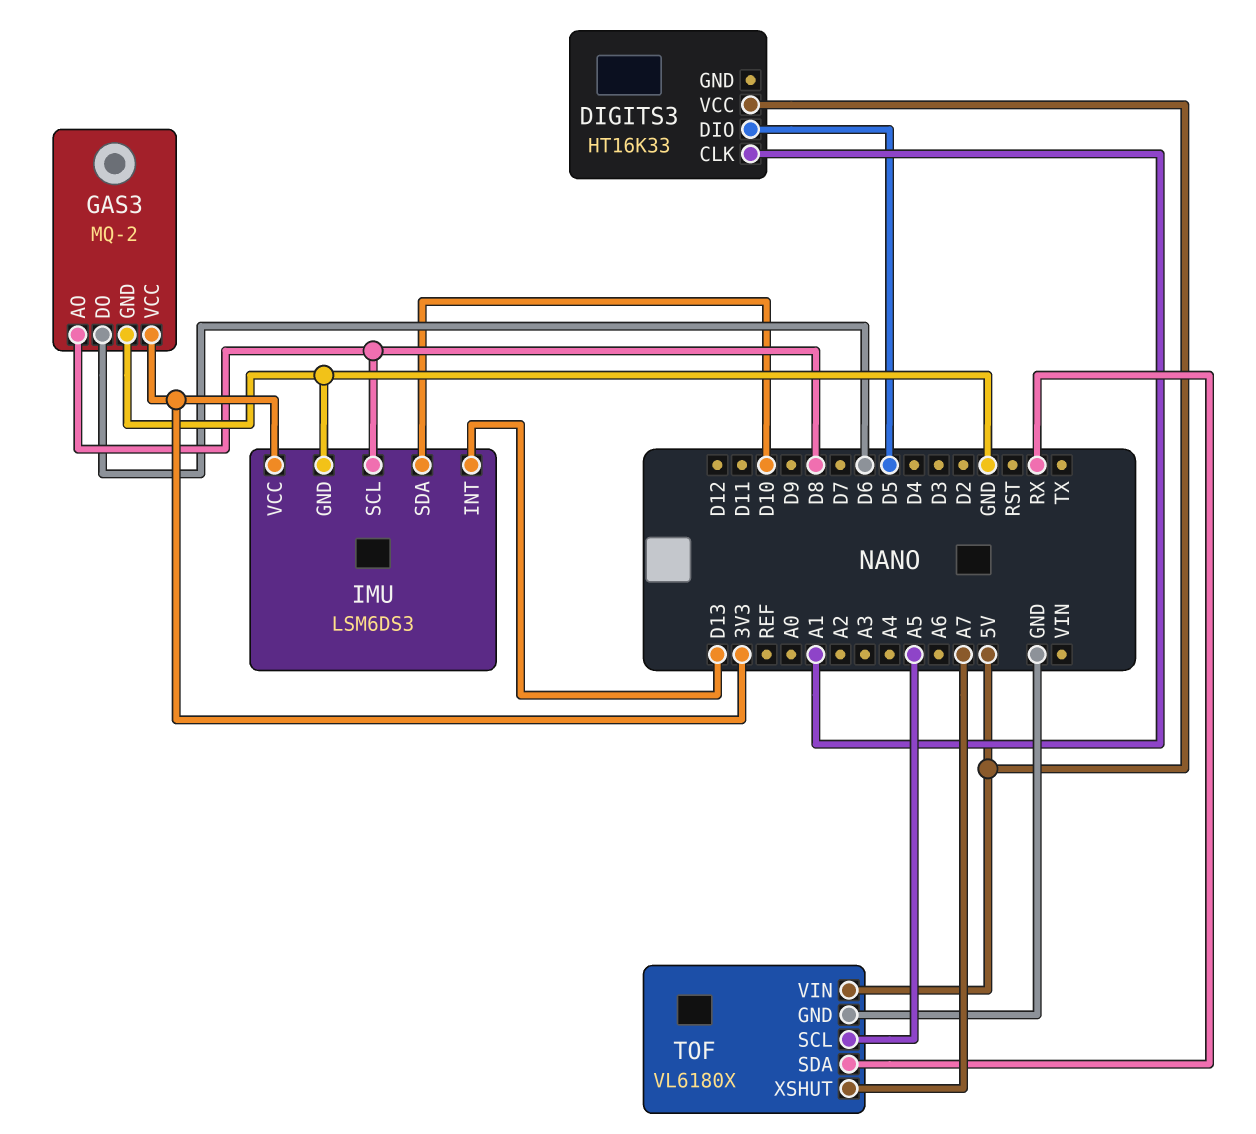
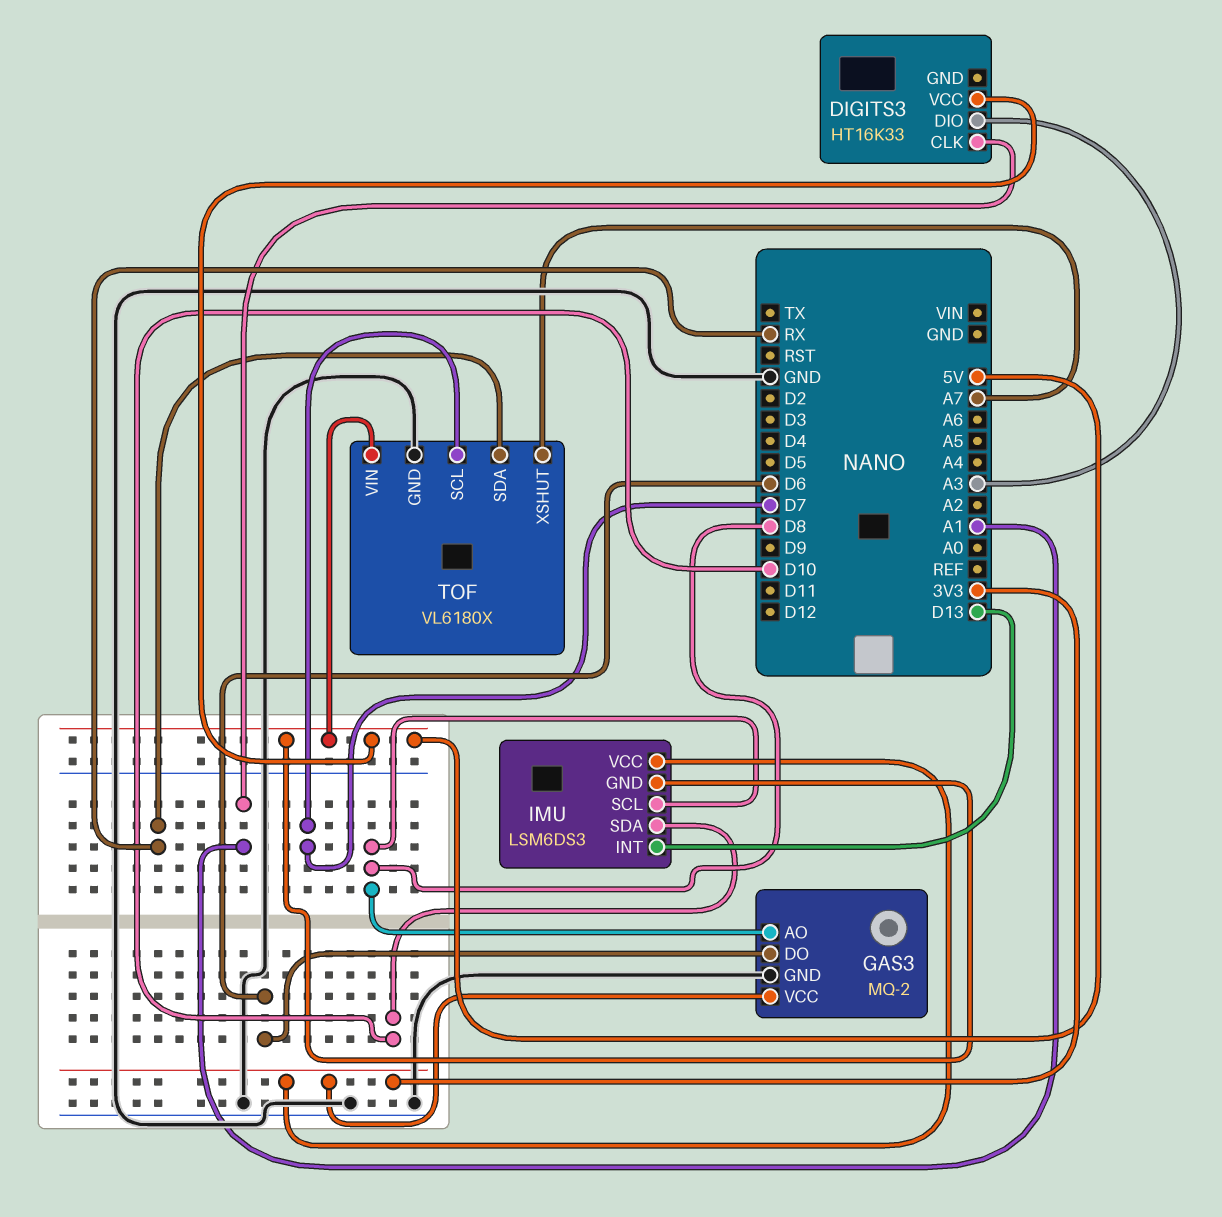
DIGITS3 pin DIO: D5 -> A3
IMU pin GND: GND -> 5V
TOF pin SCL: A5 -> D7

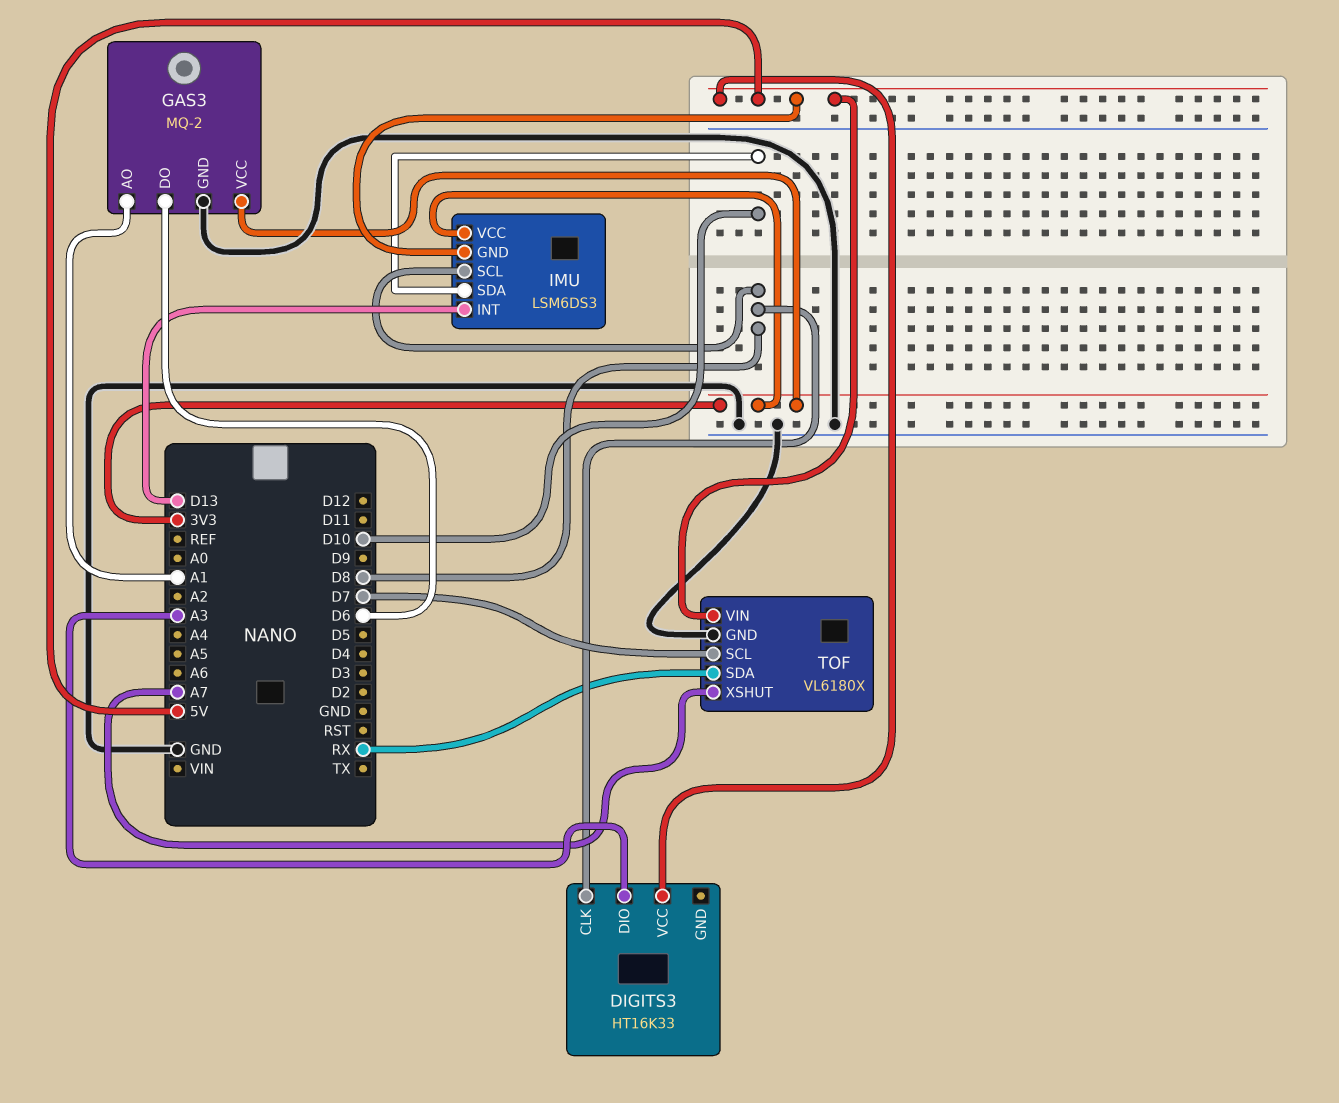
DIGITS3 pin CLK: A1 -> D8
GAS3 pin AO: D8 -> A1

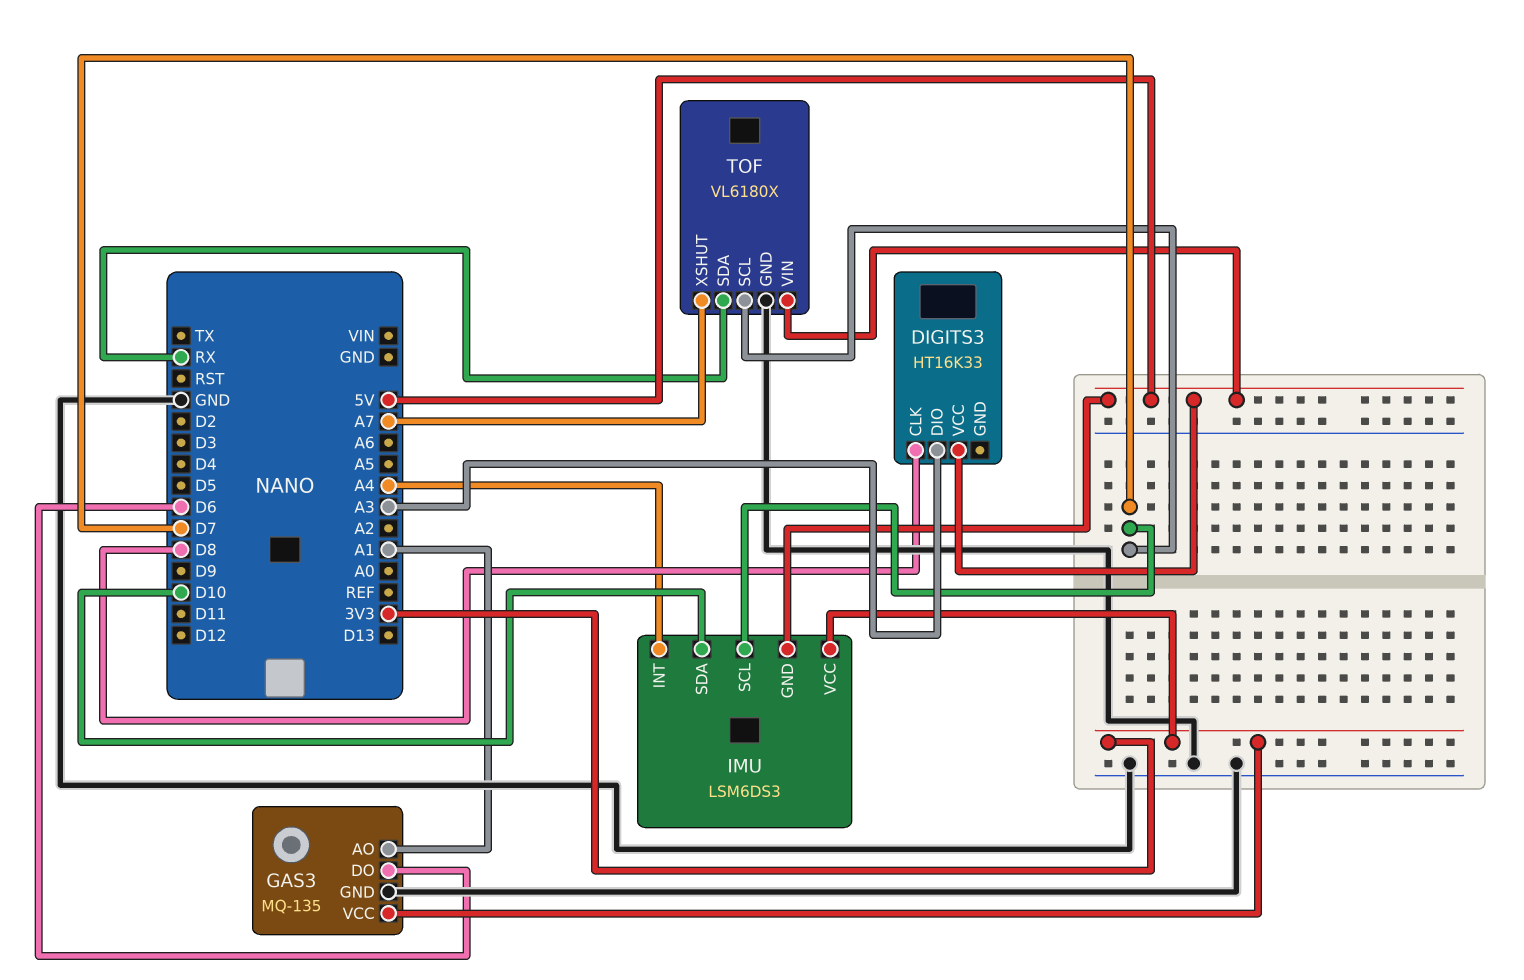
GAS3: MQ-2 -> MQ-135
IMU pin INT: D13 -> A4
IMU pin SCL: D8 -> D7

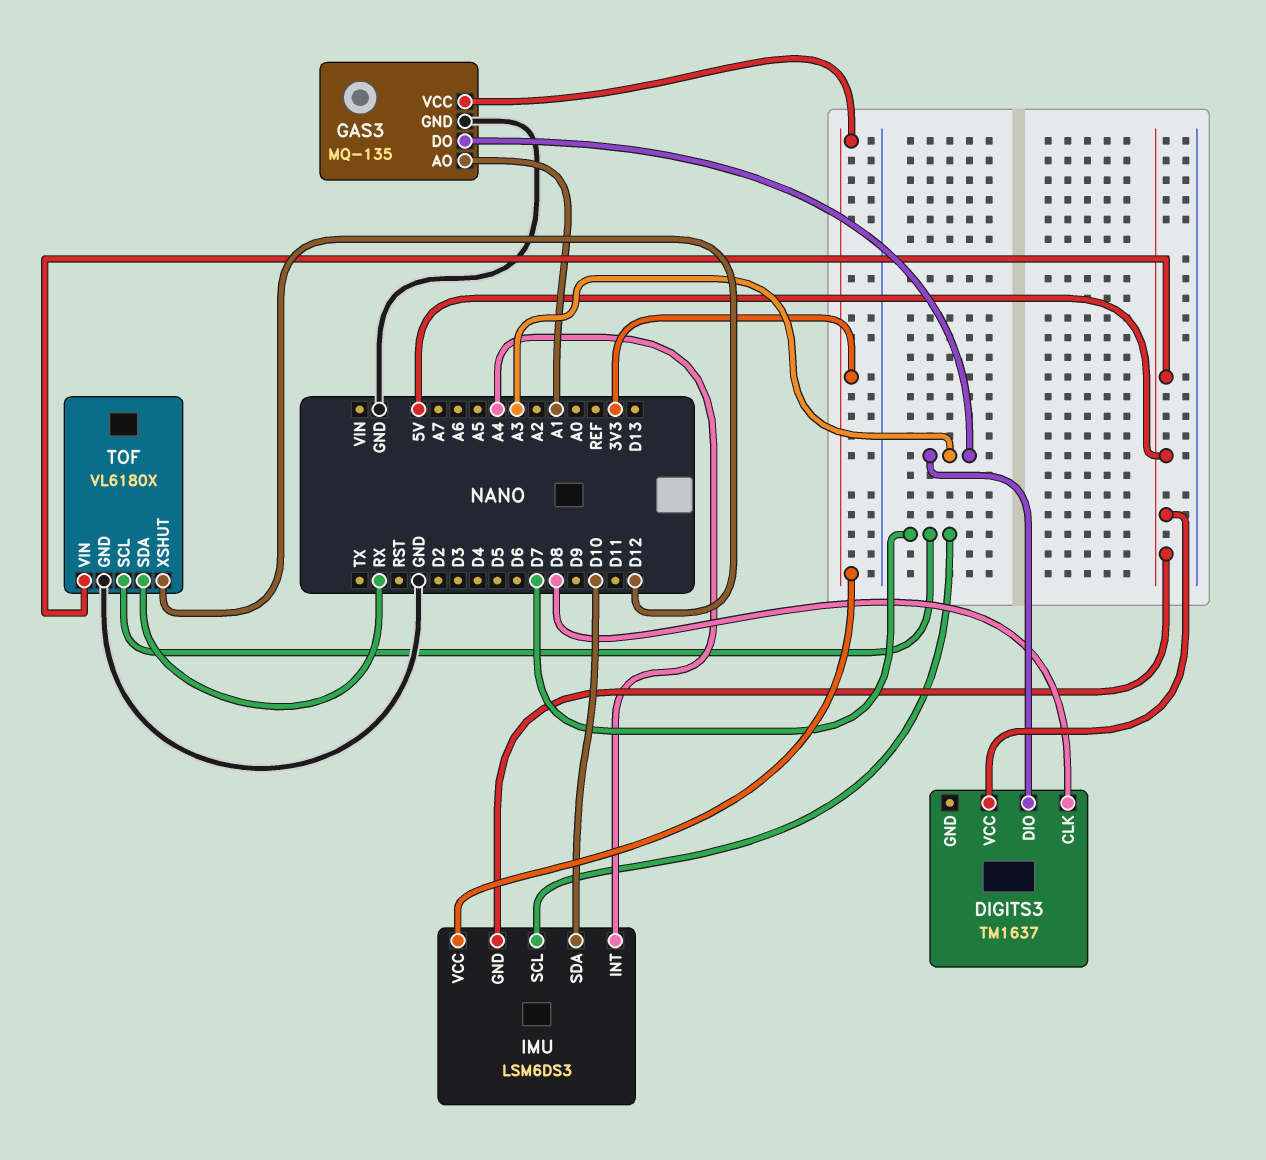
DIGITS3: HT16K33 -> TM1637
GAS3 pin DO: D6 -> A3
TOF pin XSHUT: A7 -> D12

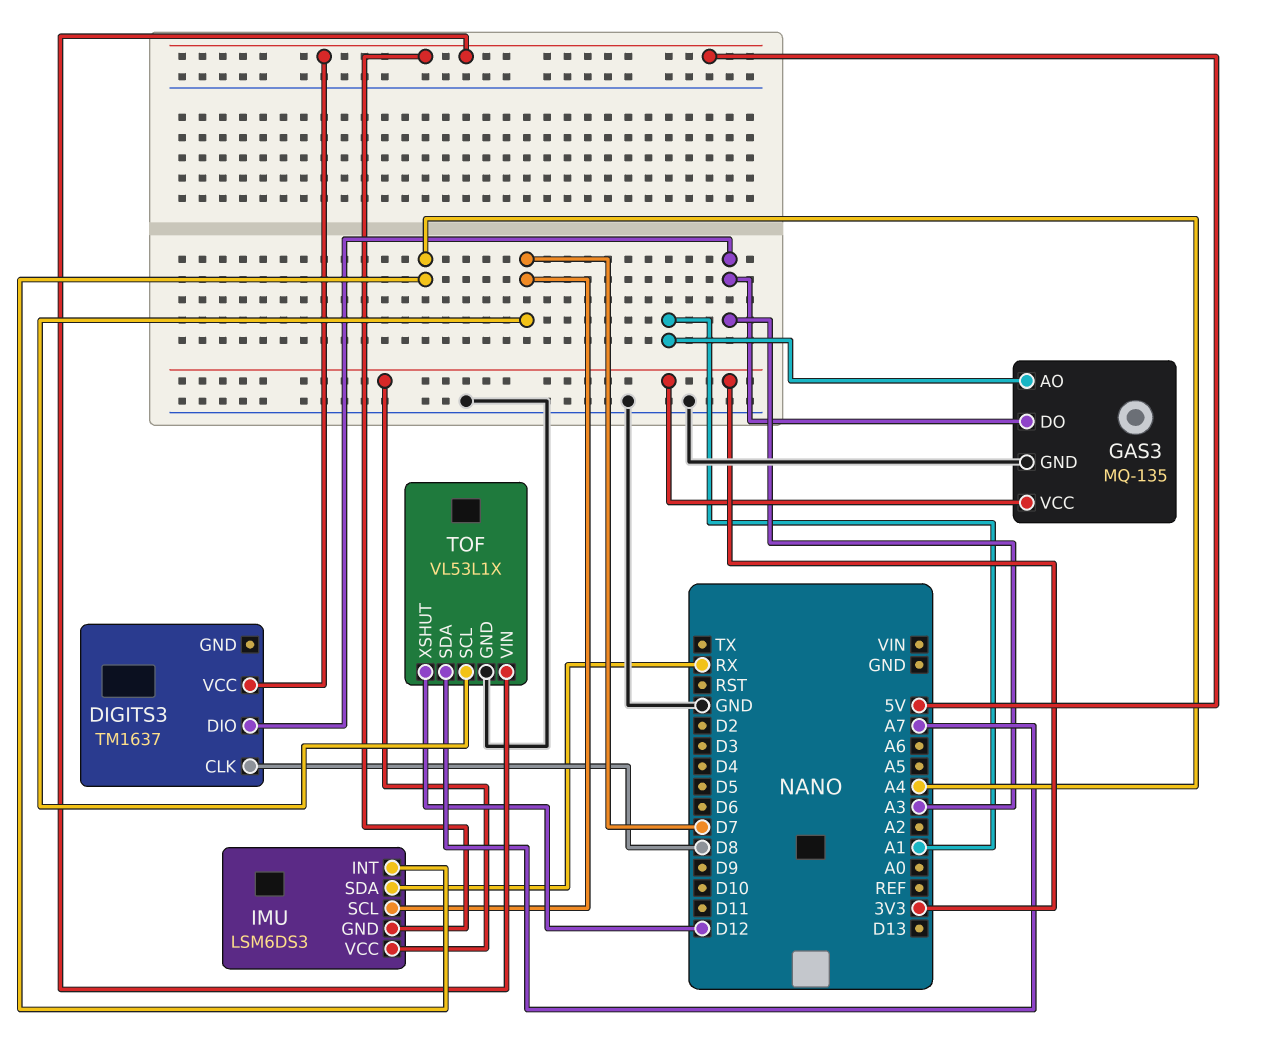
IMU pin SDA: D10 -> RX
TOF: VL6180X -> VL53L1X
TOF pin SDA: RX -> A7

